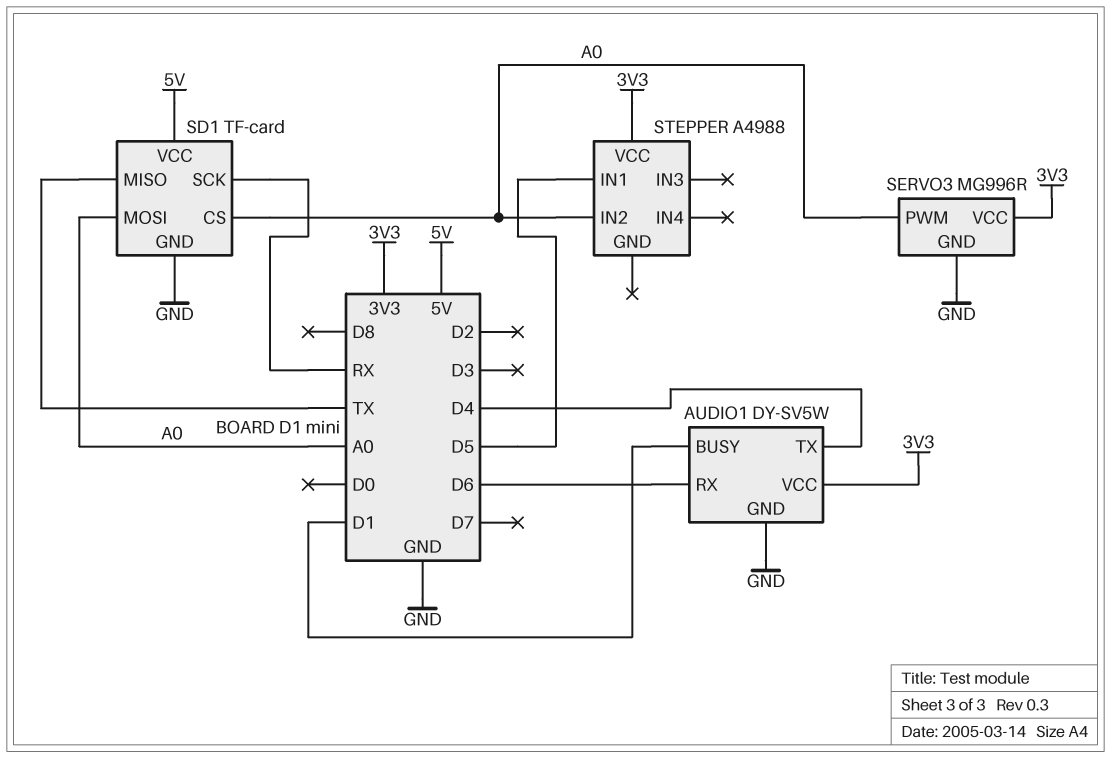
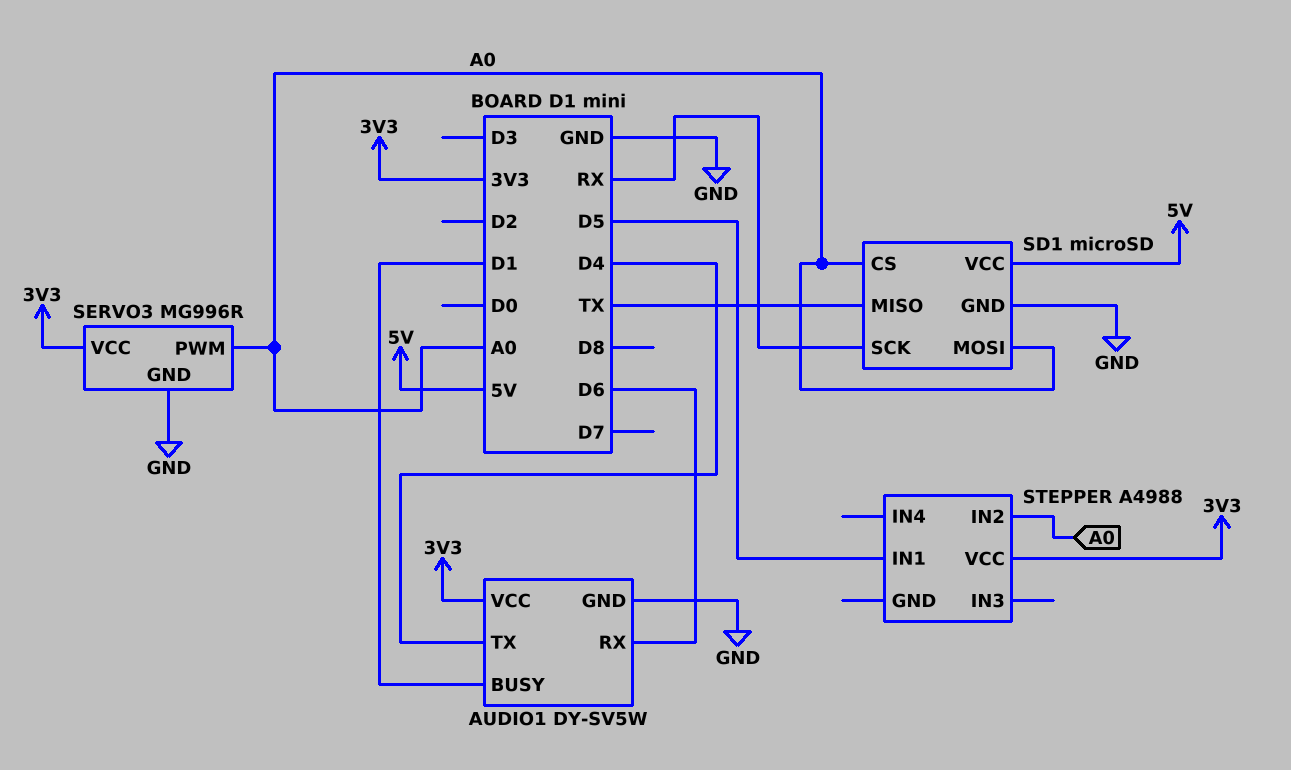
SD1: TF-card -> microSD

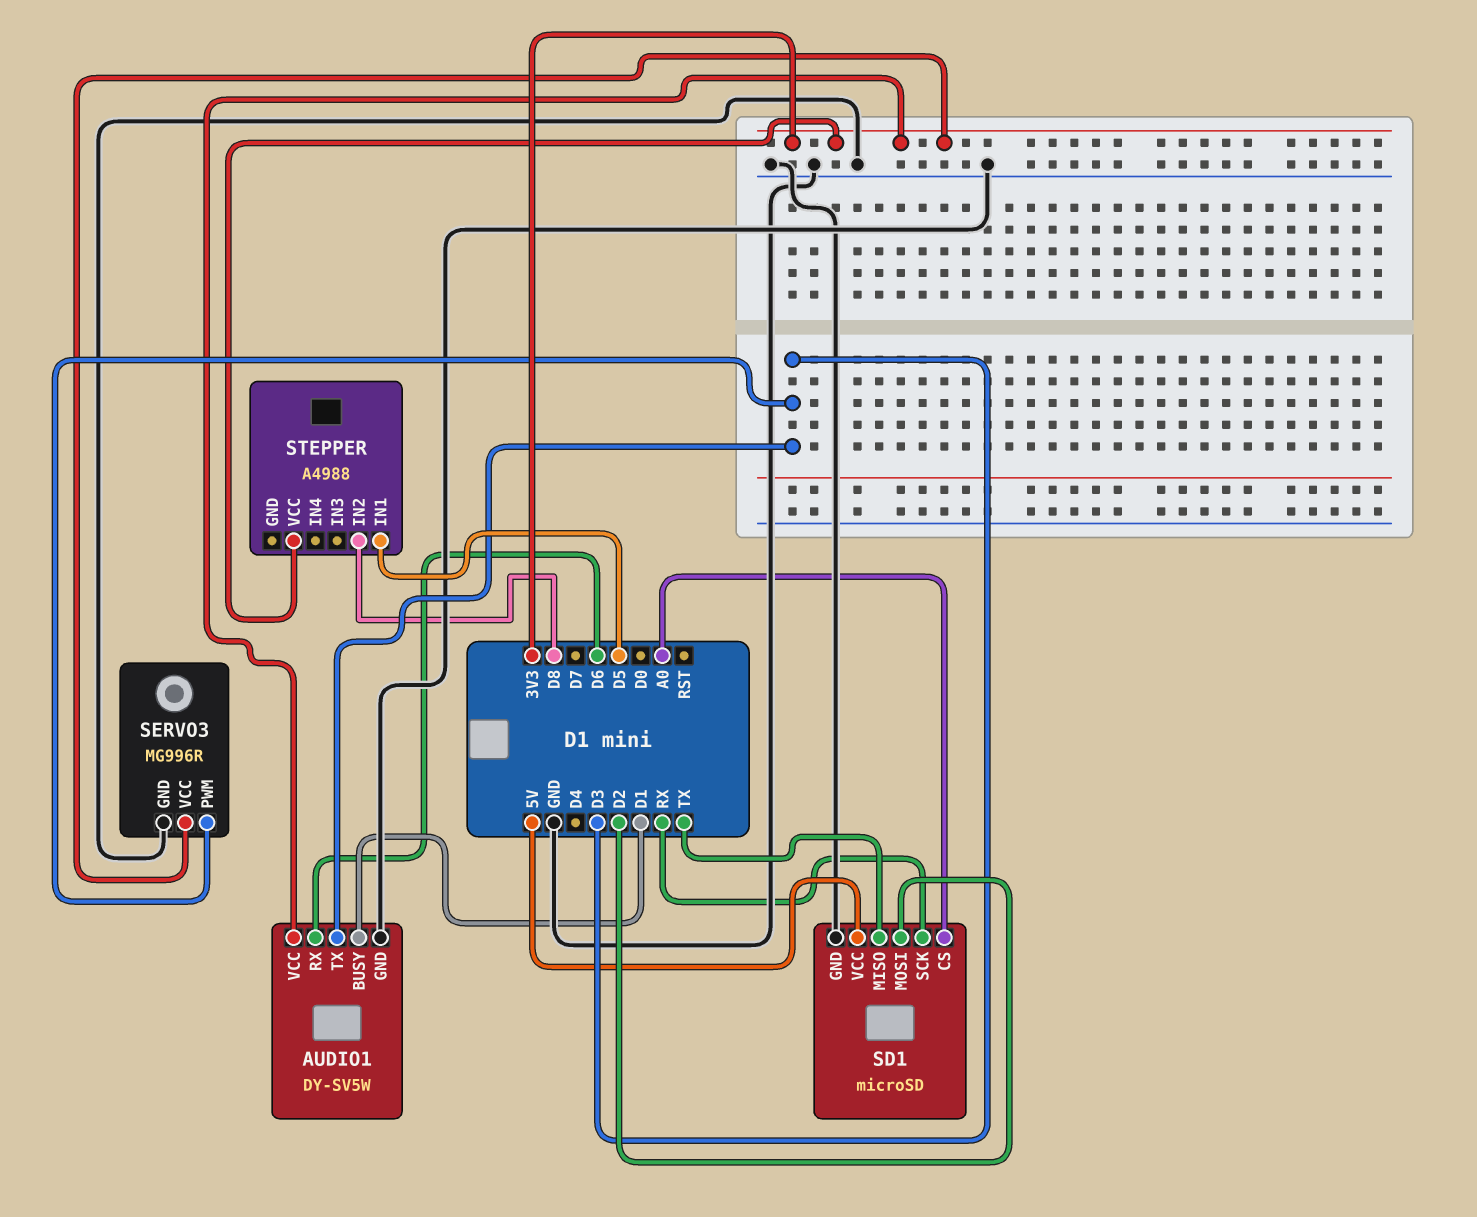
AUDIO1 pin TX: D4 -> D3
SD1 pin MOSI: A0 -> D2
SERVO3 pin PWM: A0 -> D3
STEPPER pin IN2: A0 -> D8

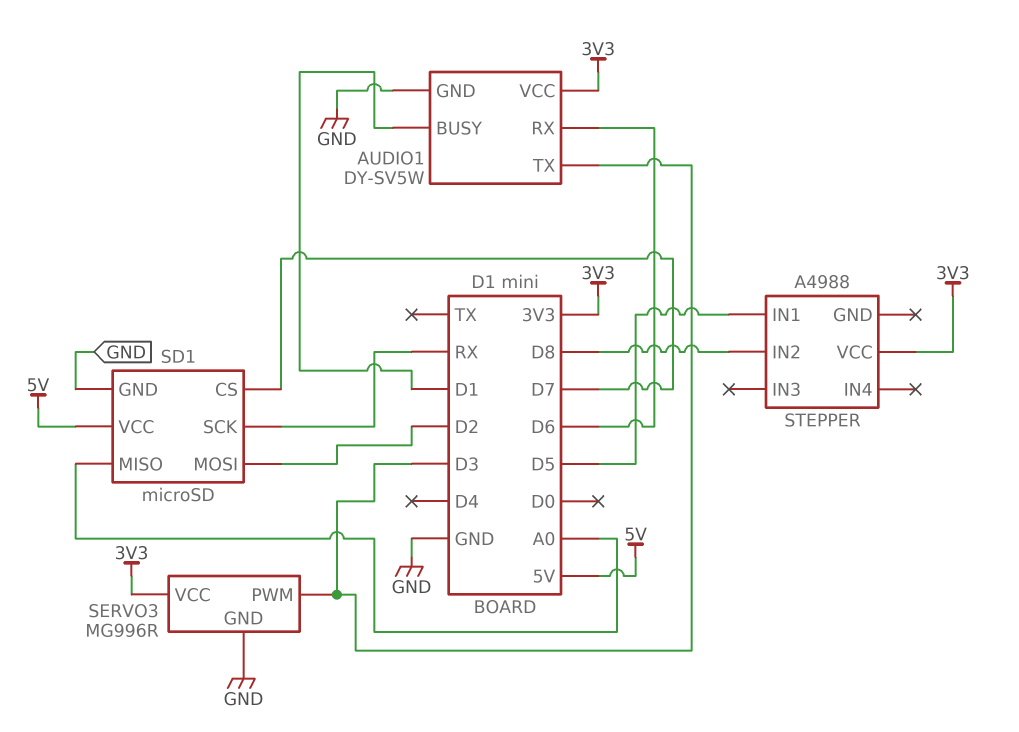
SD1 pin CS: A0 -> D7
SD1 pin MISO: TX -> A0

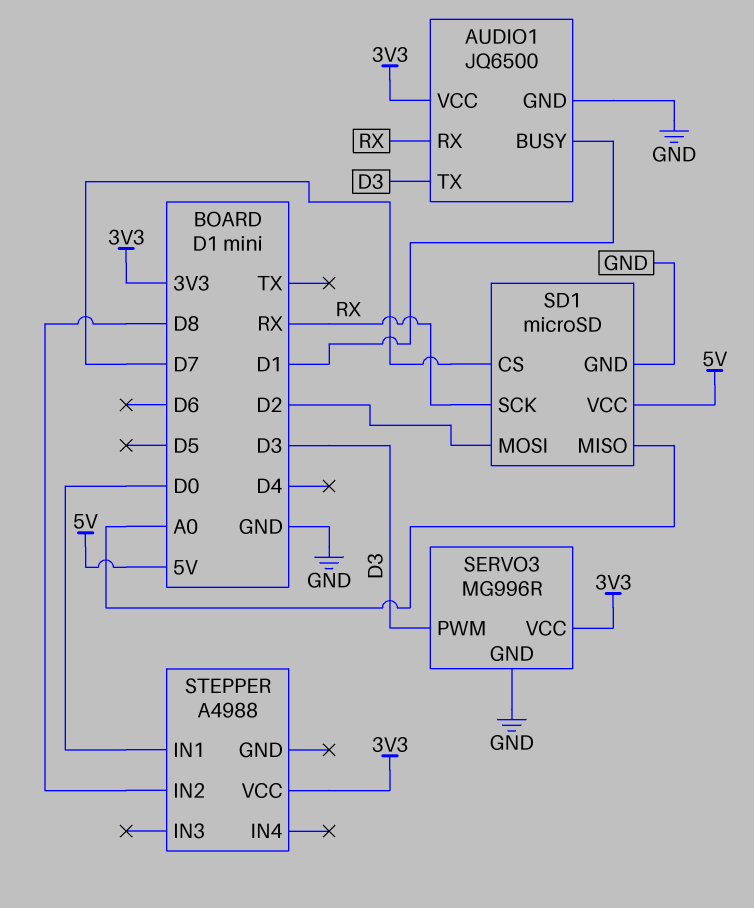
AUDIO1: DY-SV5W -> JQ6500
AUDIO1 pin RX: D6 -> RX
STEPPER pin IN1: D5 -> D0

